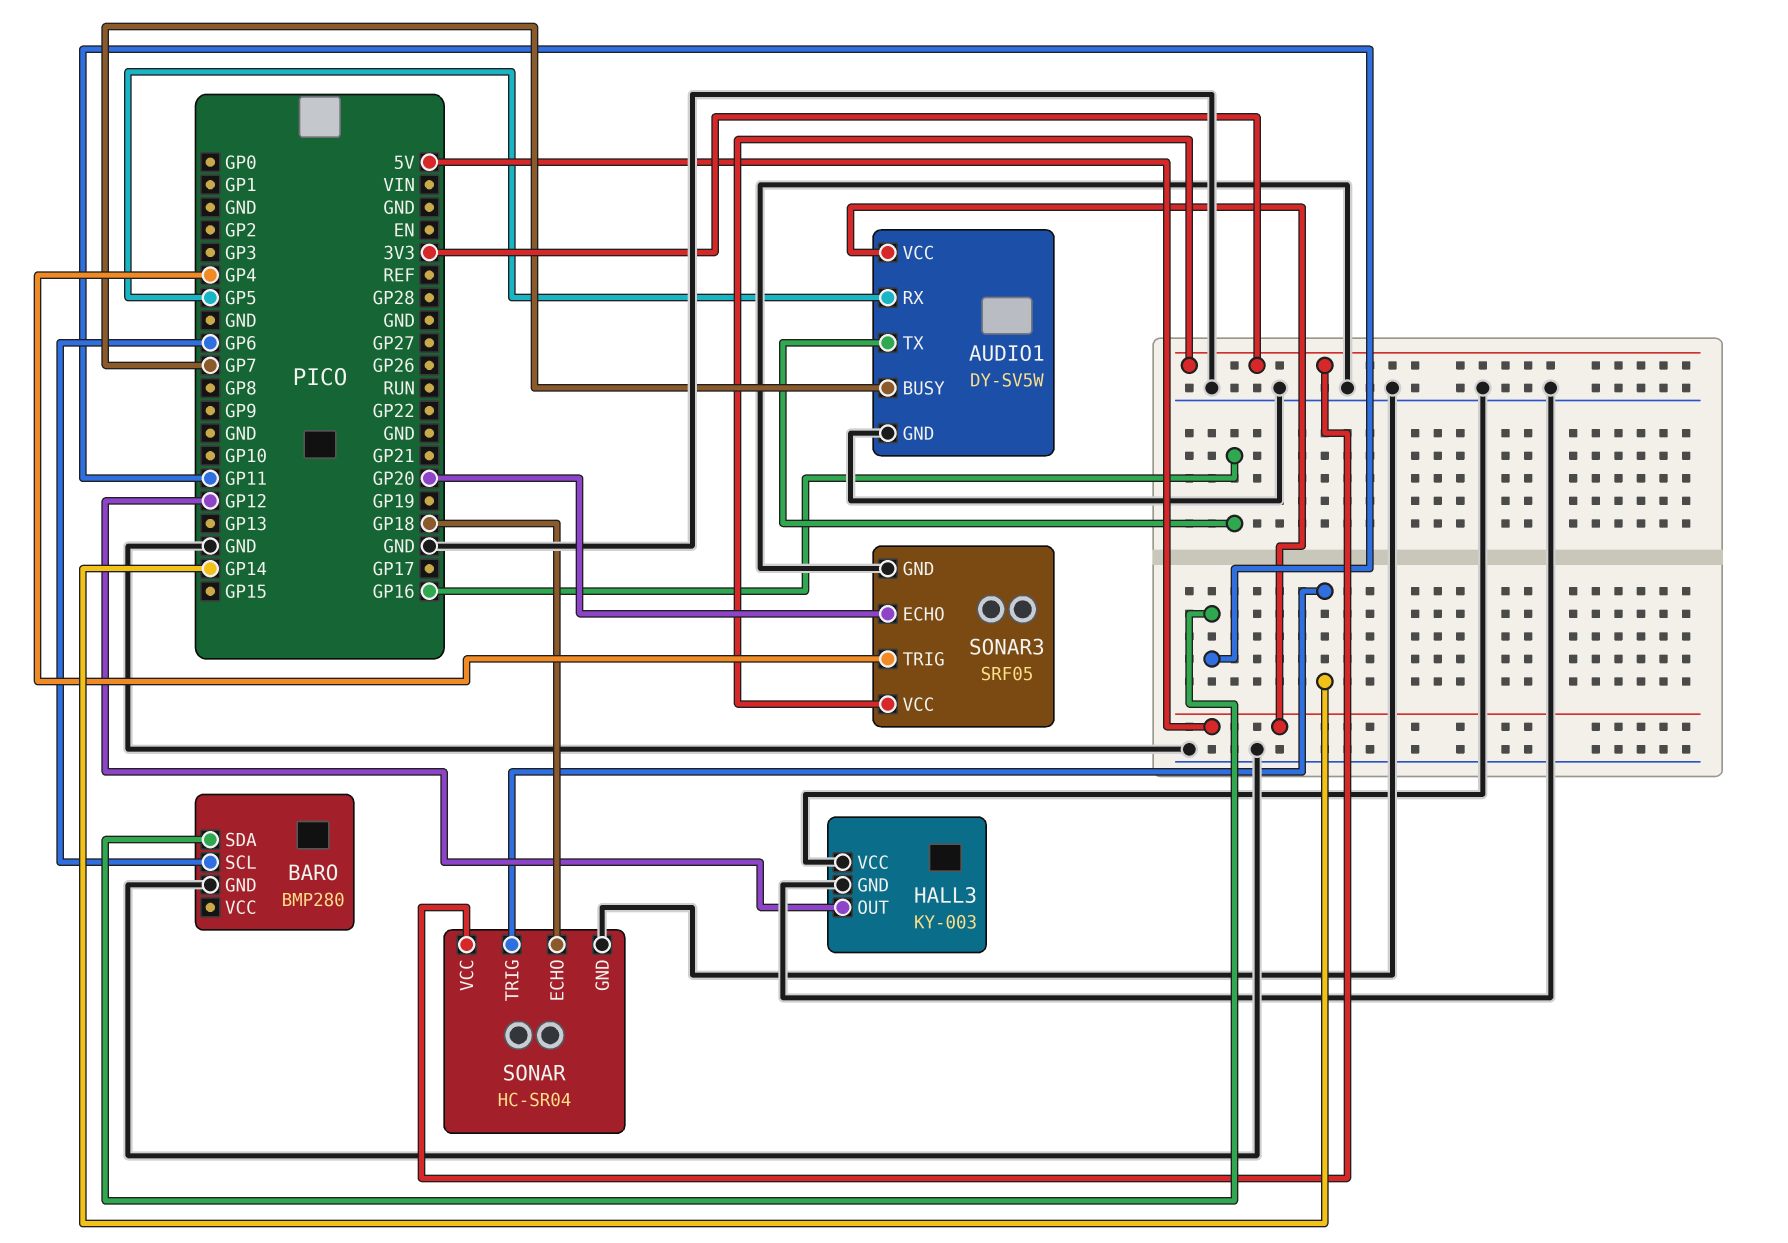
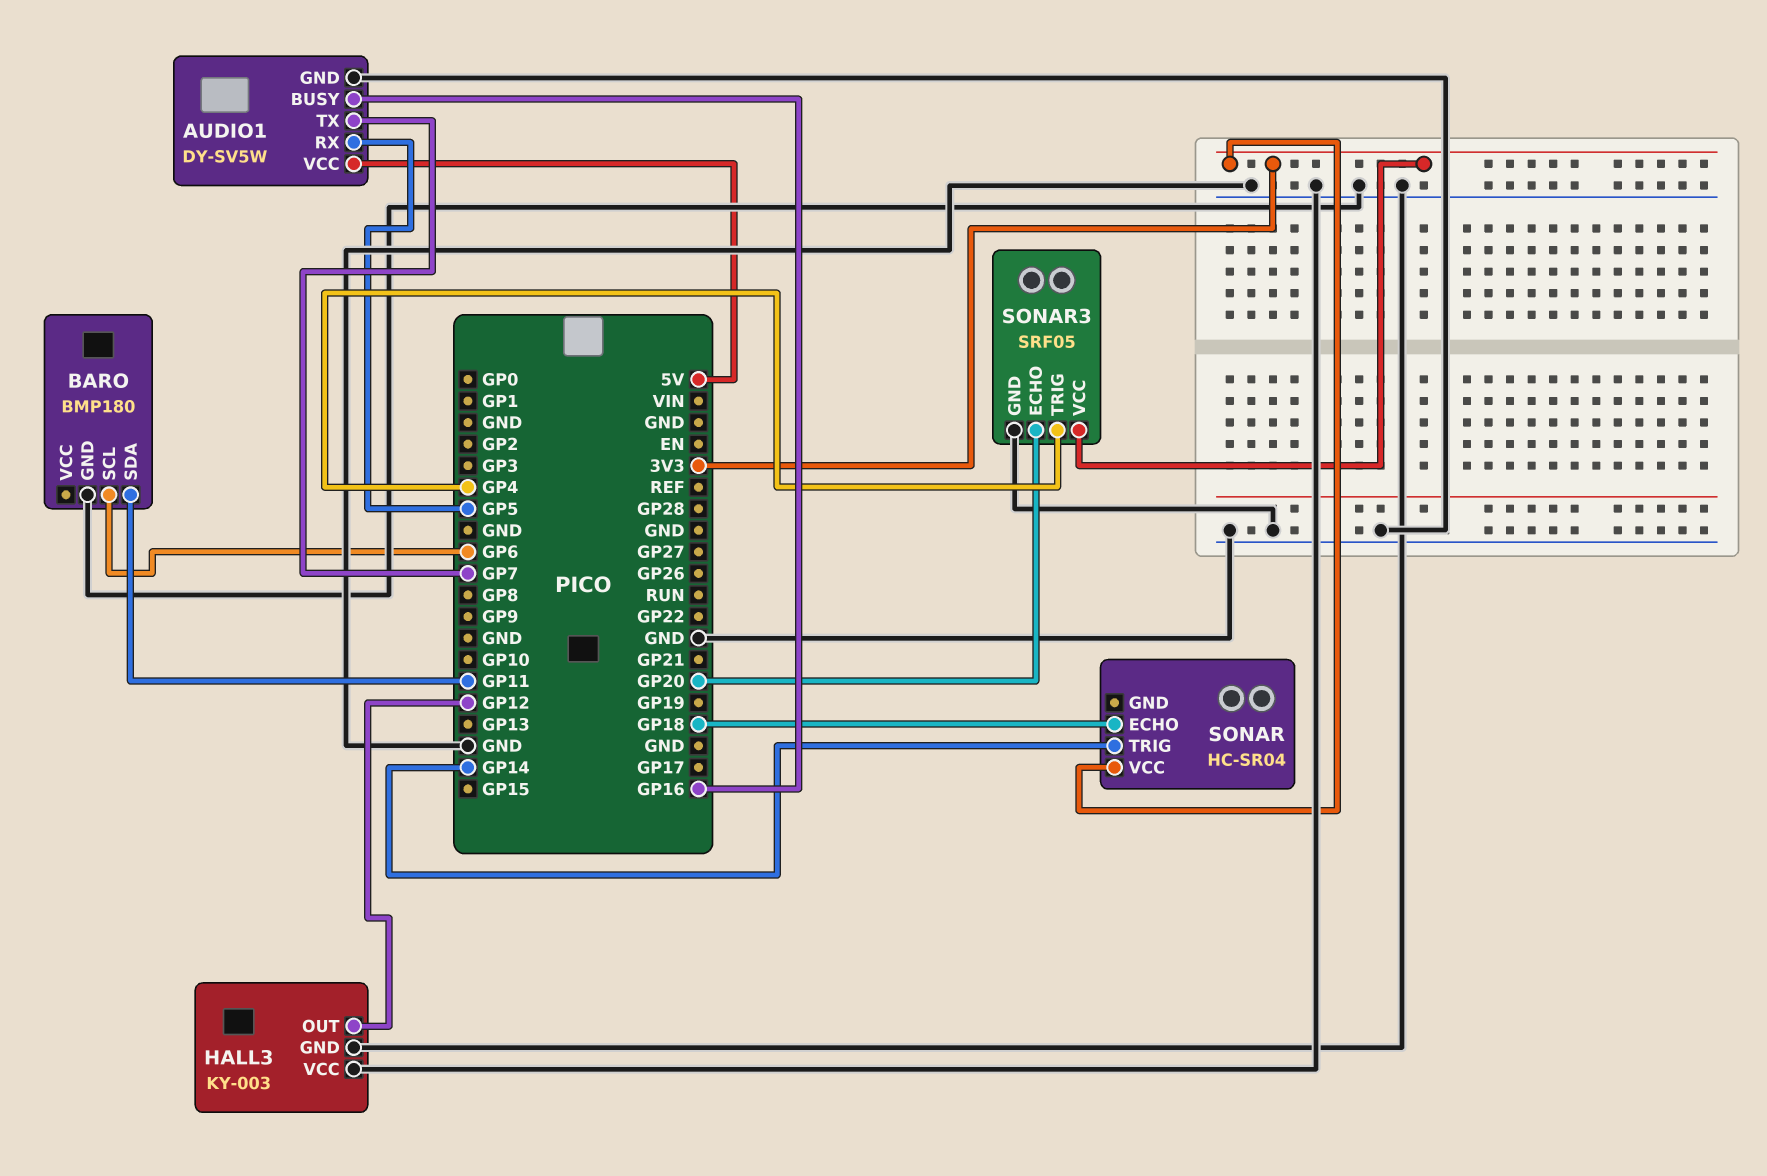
AUDIO1 pin BUSY: GP7 -> GP16
AUDIO1 pin TX: GP16 -> GP7
BARO: BMP280 -> BMP180
SONAR pin GND: GND -> none

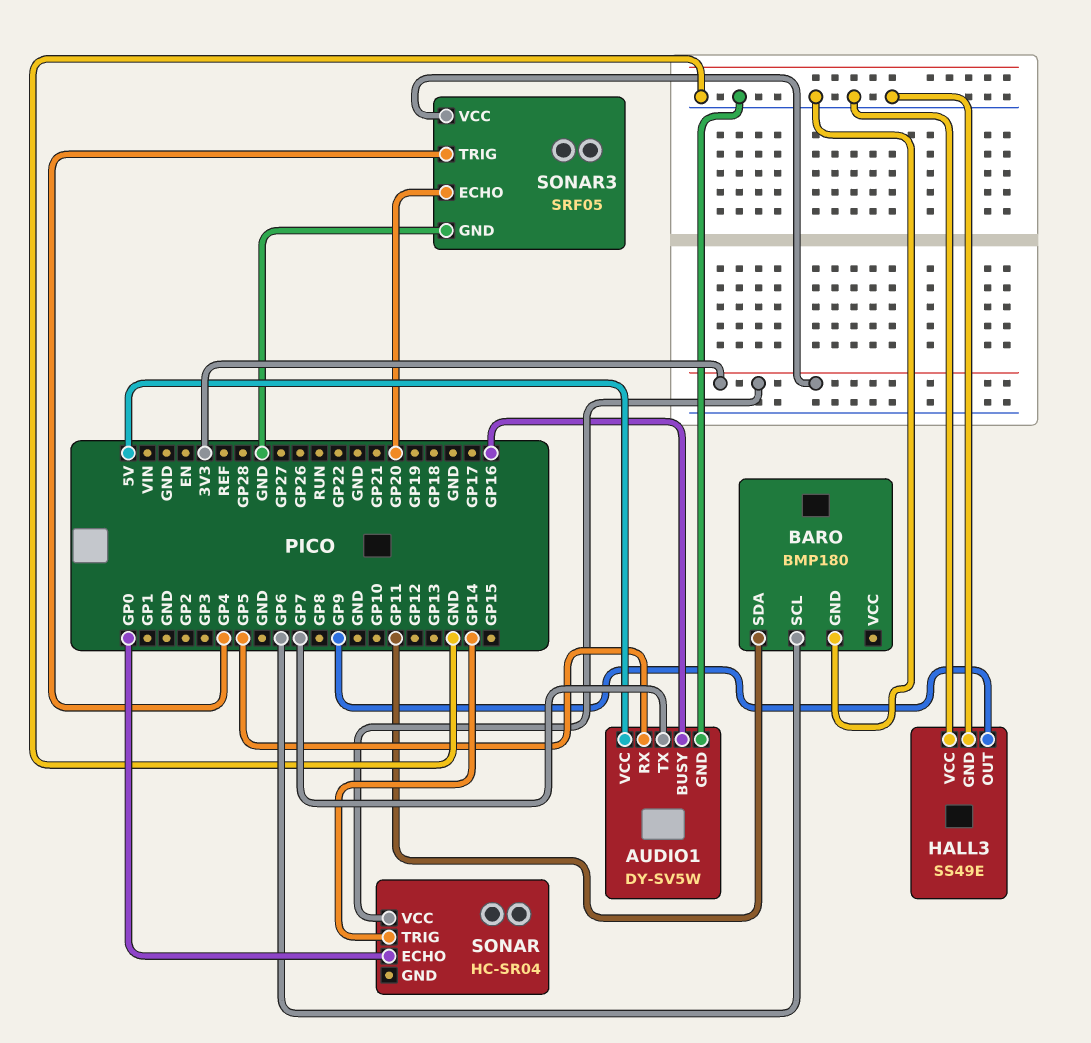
HALL3: KY-003 -> SS49E
HALL3 pin OUT: GP12 -> GP9
SONAR pin ECHO: GP18 -> GP0

